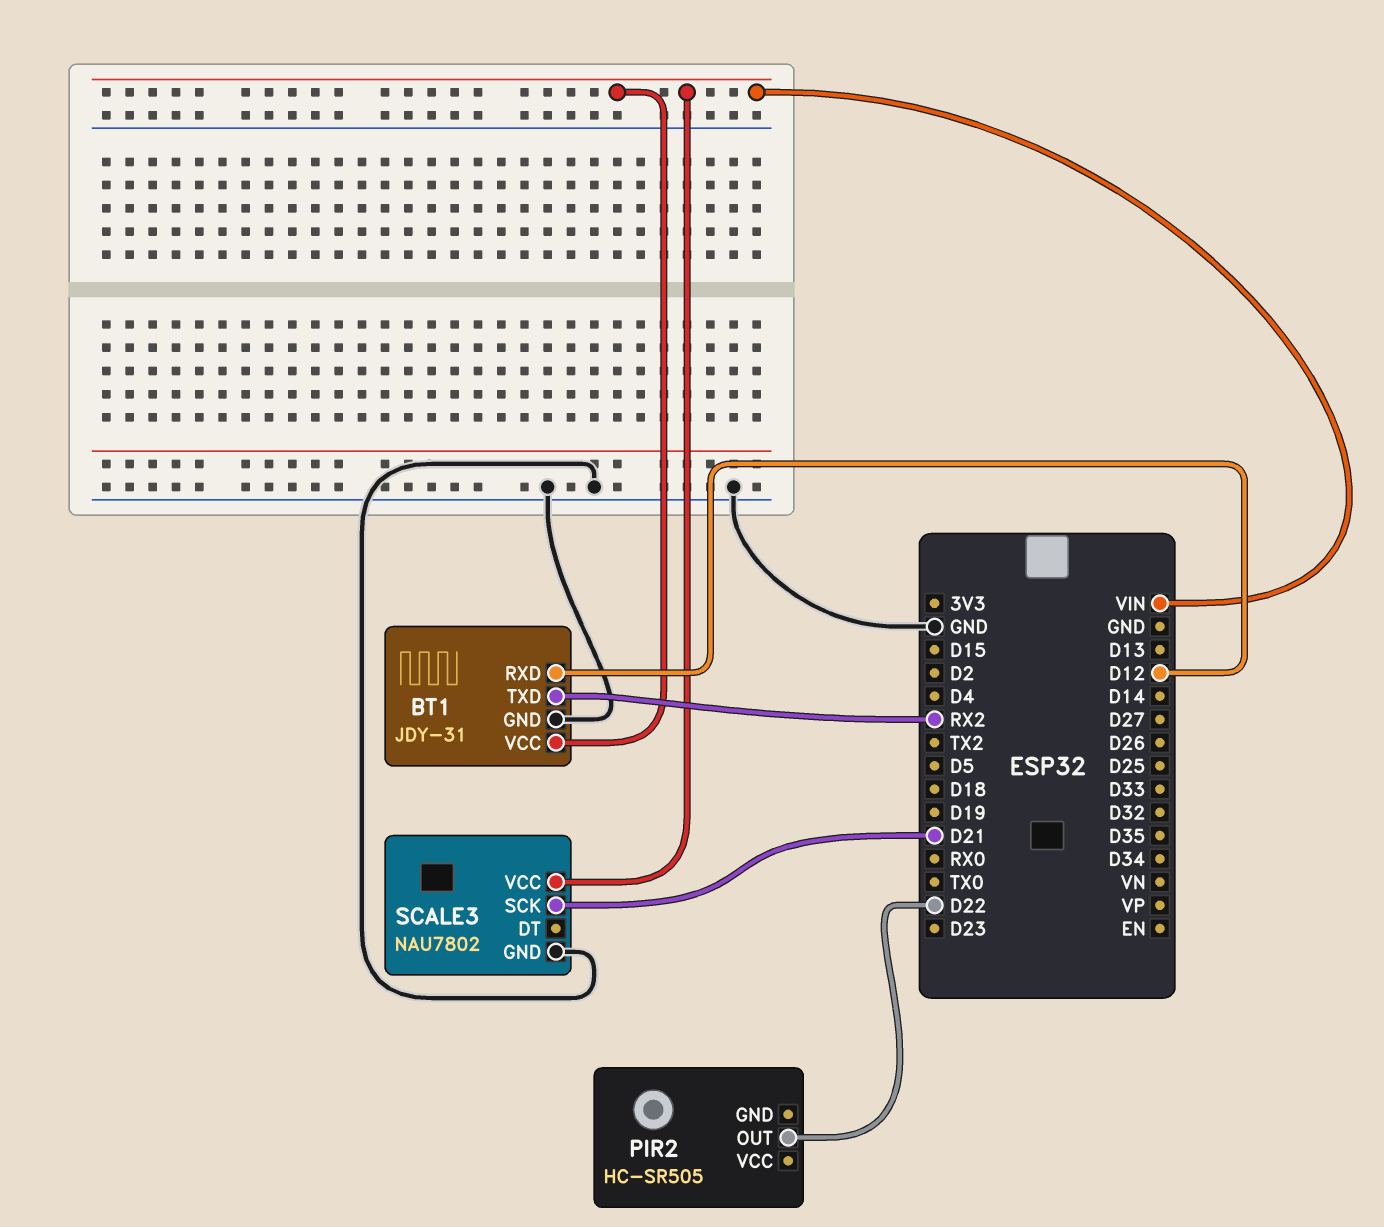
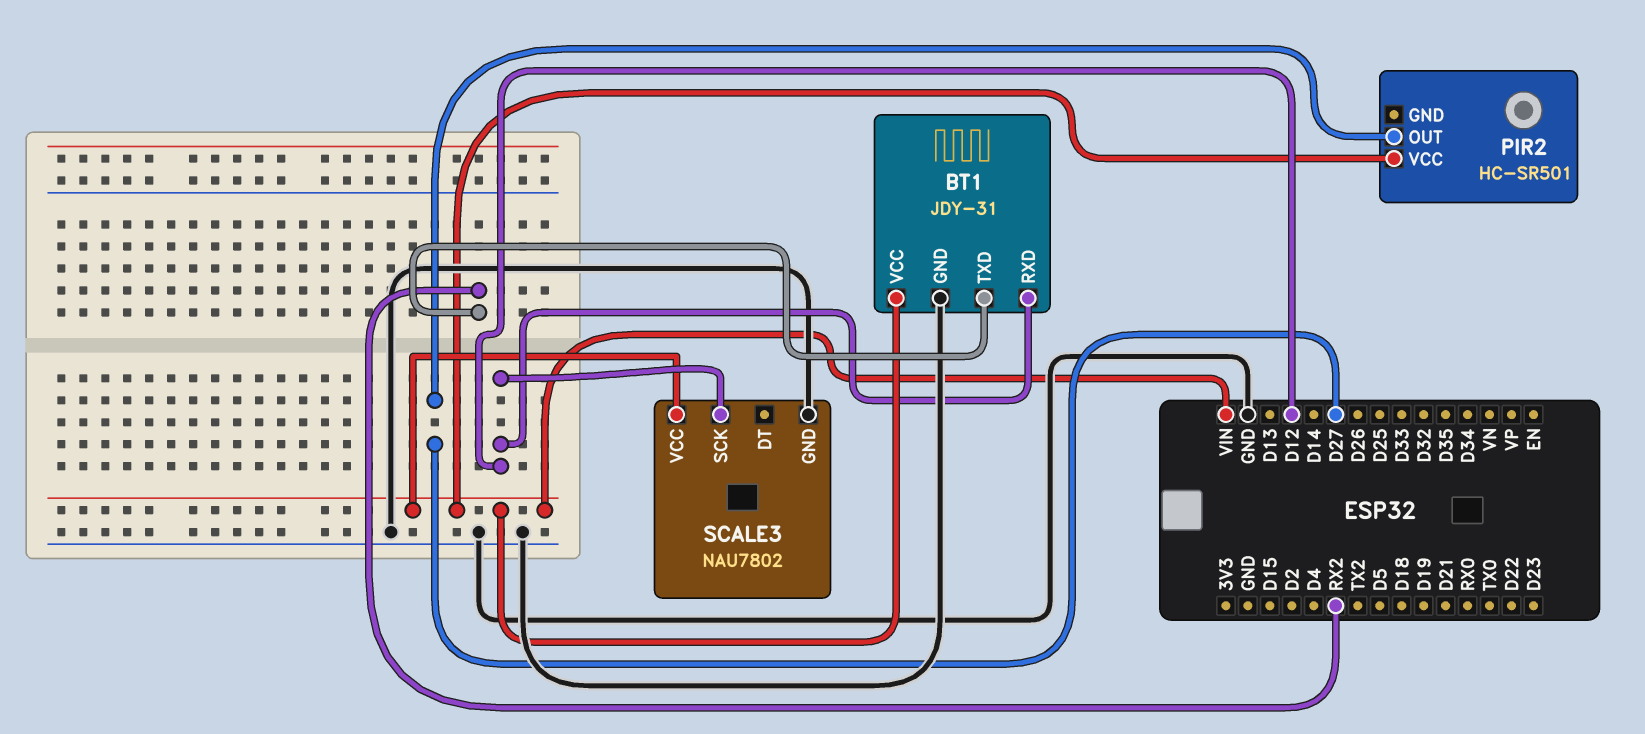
PIR2: HC-SR505 -> HC-SR501
PIR2 pin OUT: D22 -> D27
PIR2 pin VCC: none -> VIN
SCALE3 pin SCK: D21 -> D12

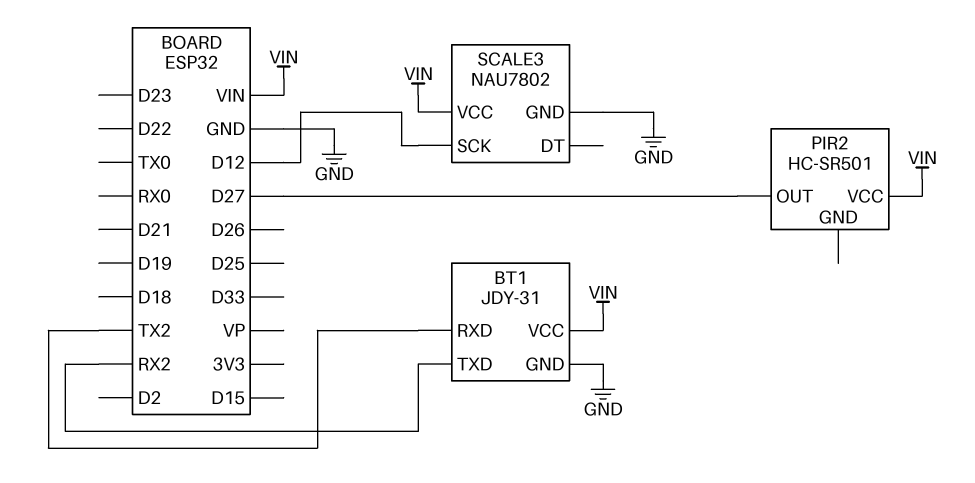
BT1 pin RXD: D12 -> TX2

